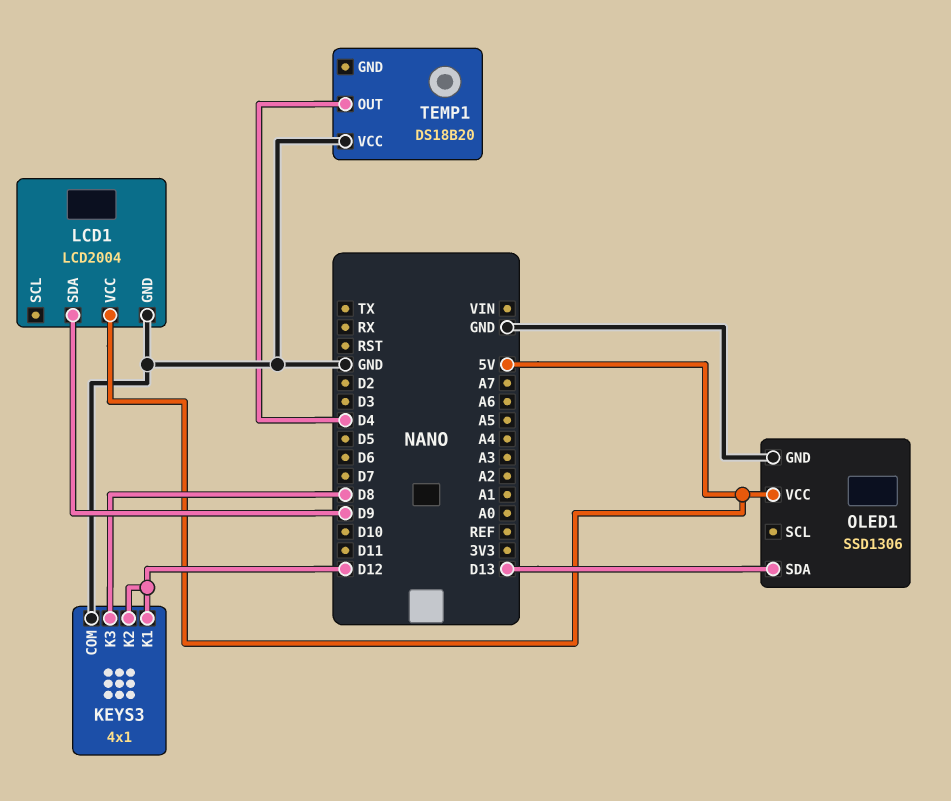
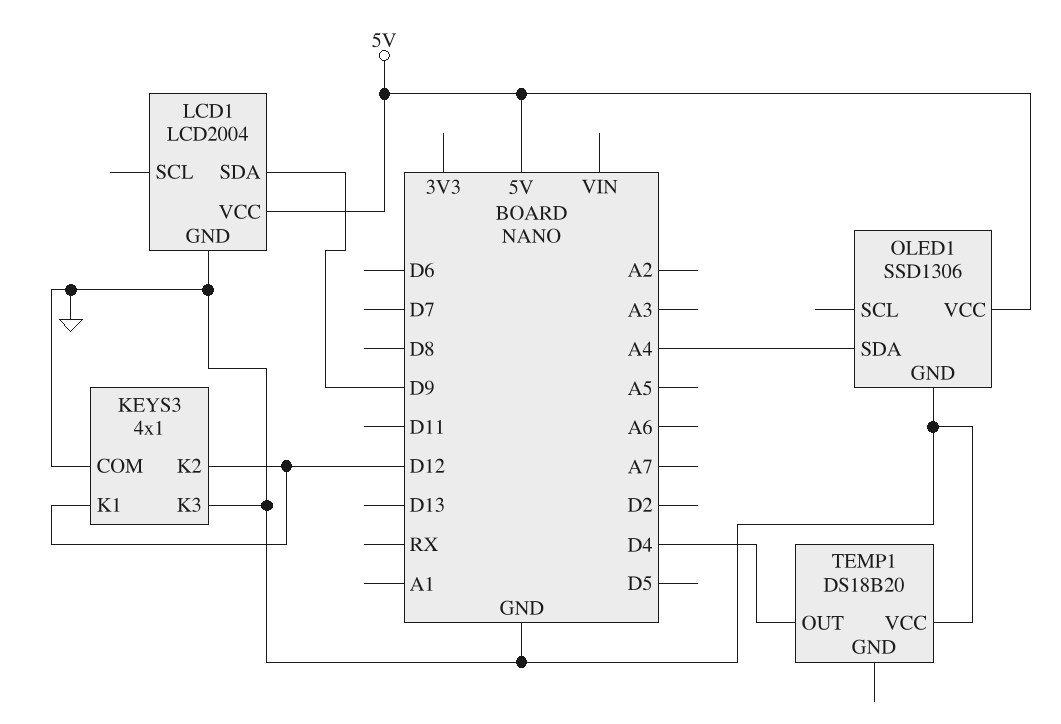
KEYS3 pin K3: D8 -> GND
OLED1 pin SDA: D13 -> A4

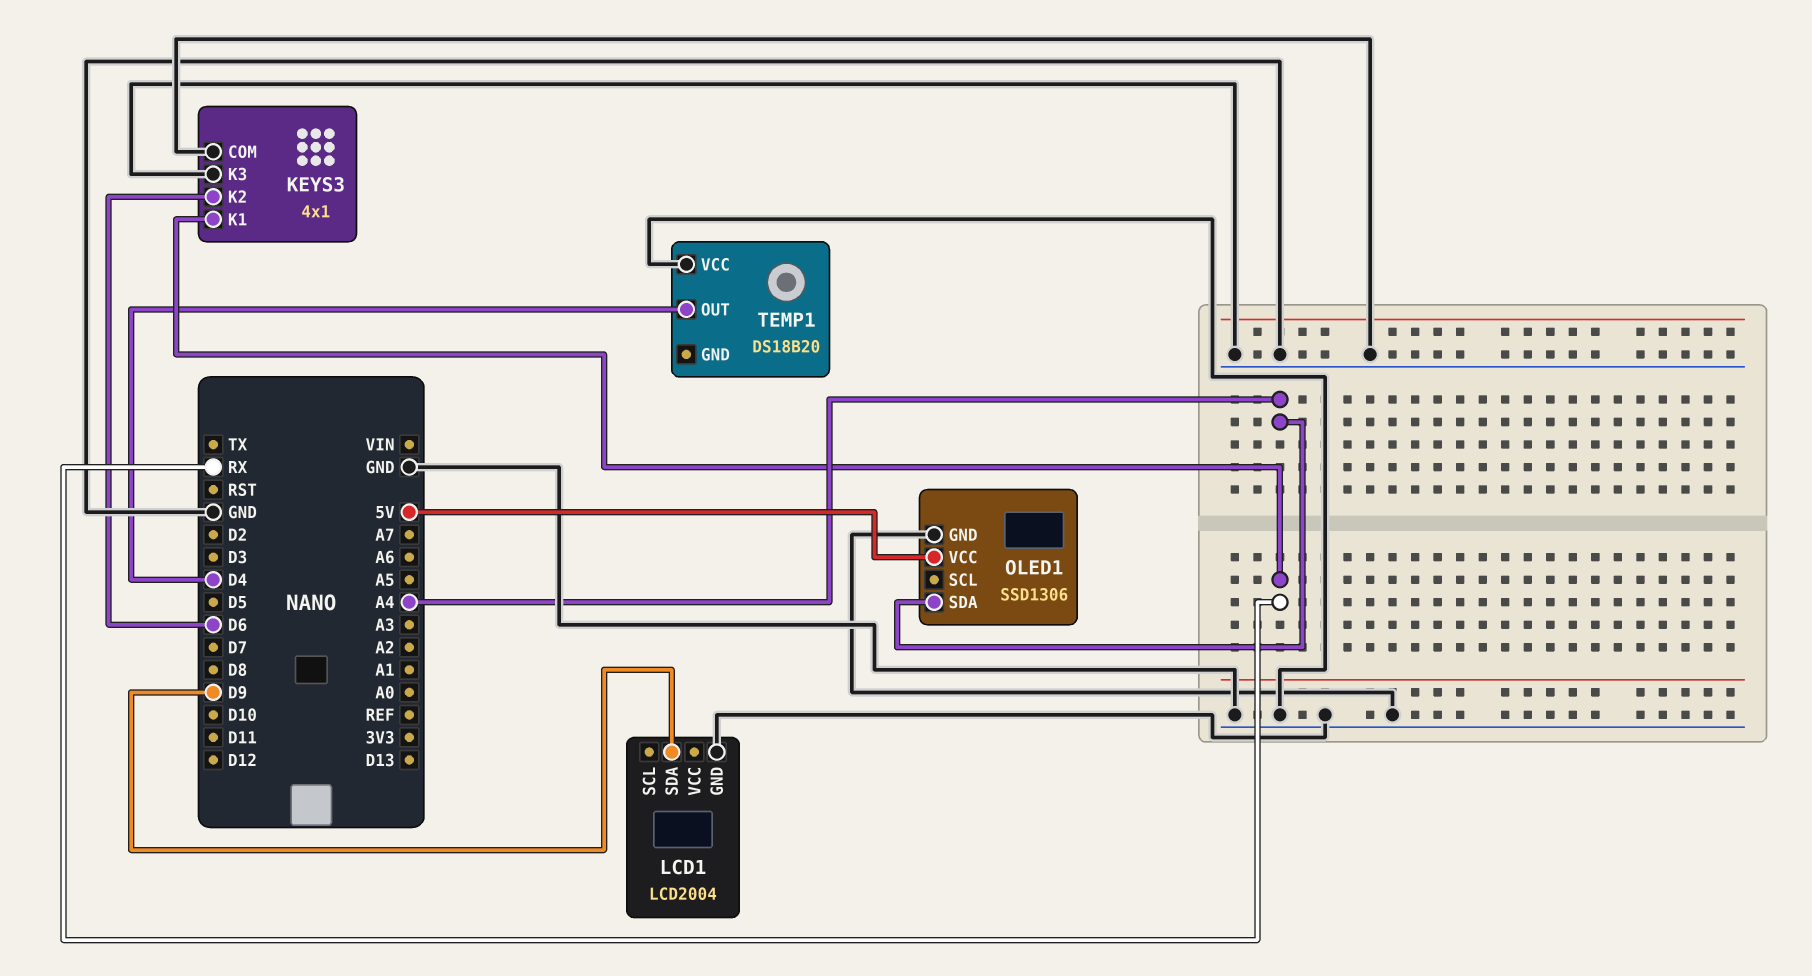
KEYS3 pin K1: D12 -> RX
KEYS3 pin K2: D12 -> D6
LCD1 pin VCC: 5V -> none

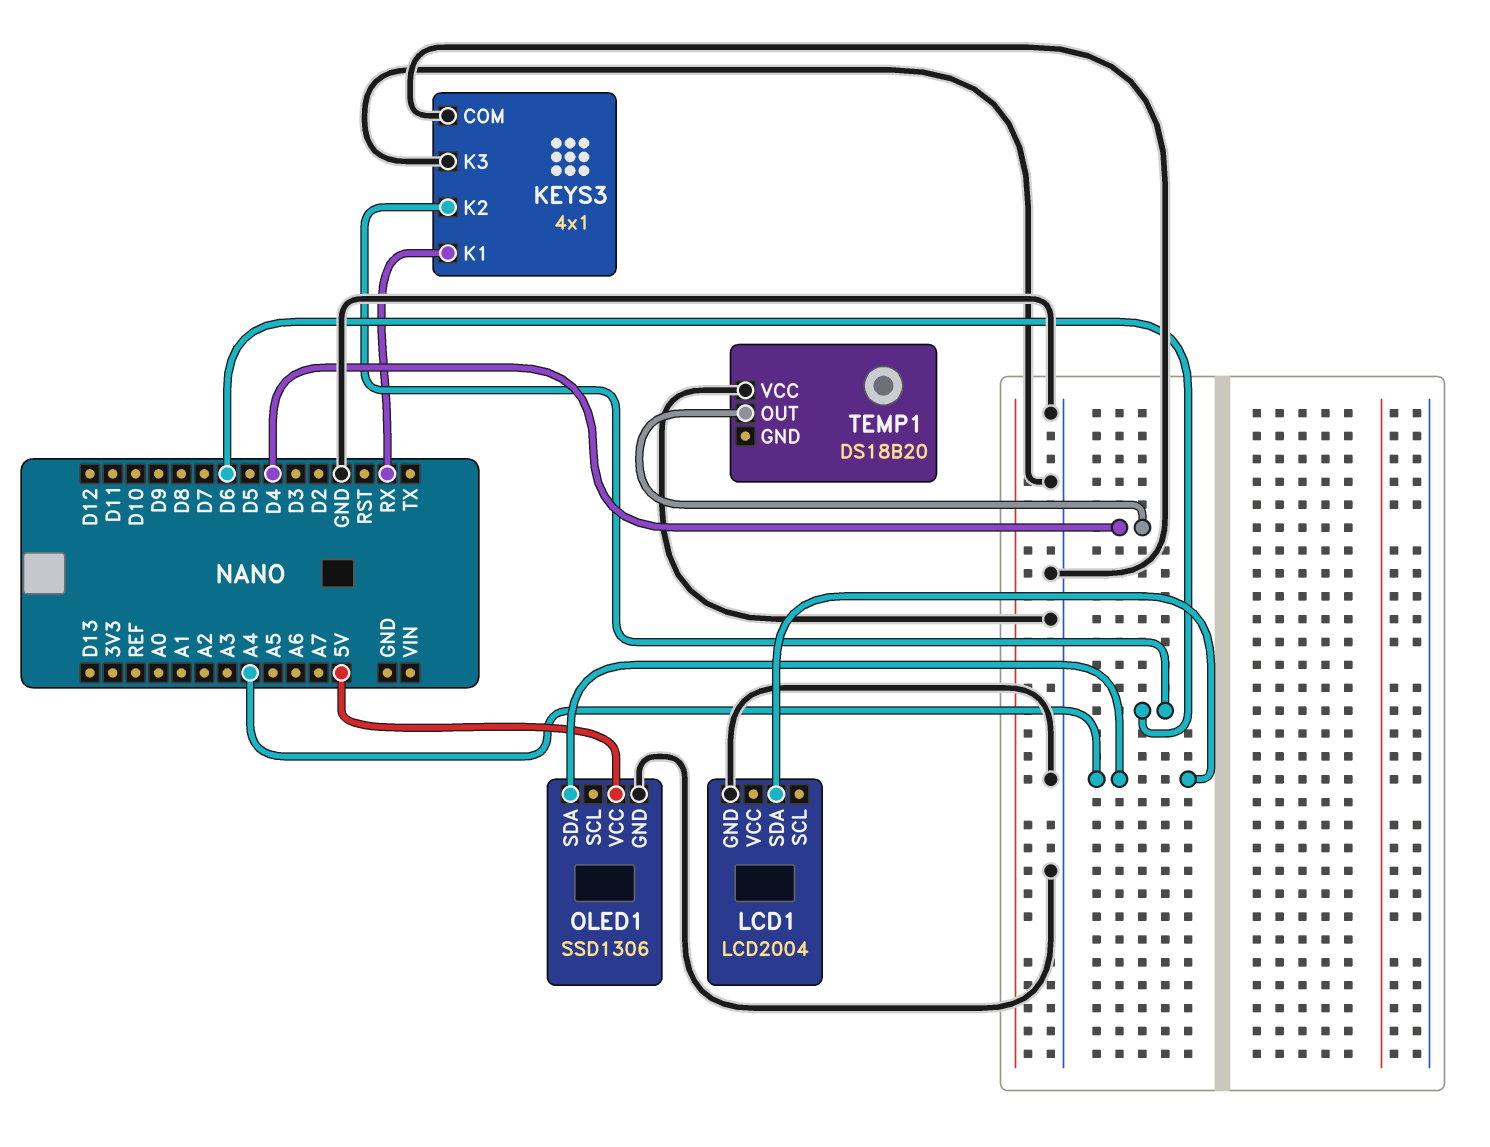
LCD1 pin SDA: D9 -> A4

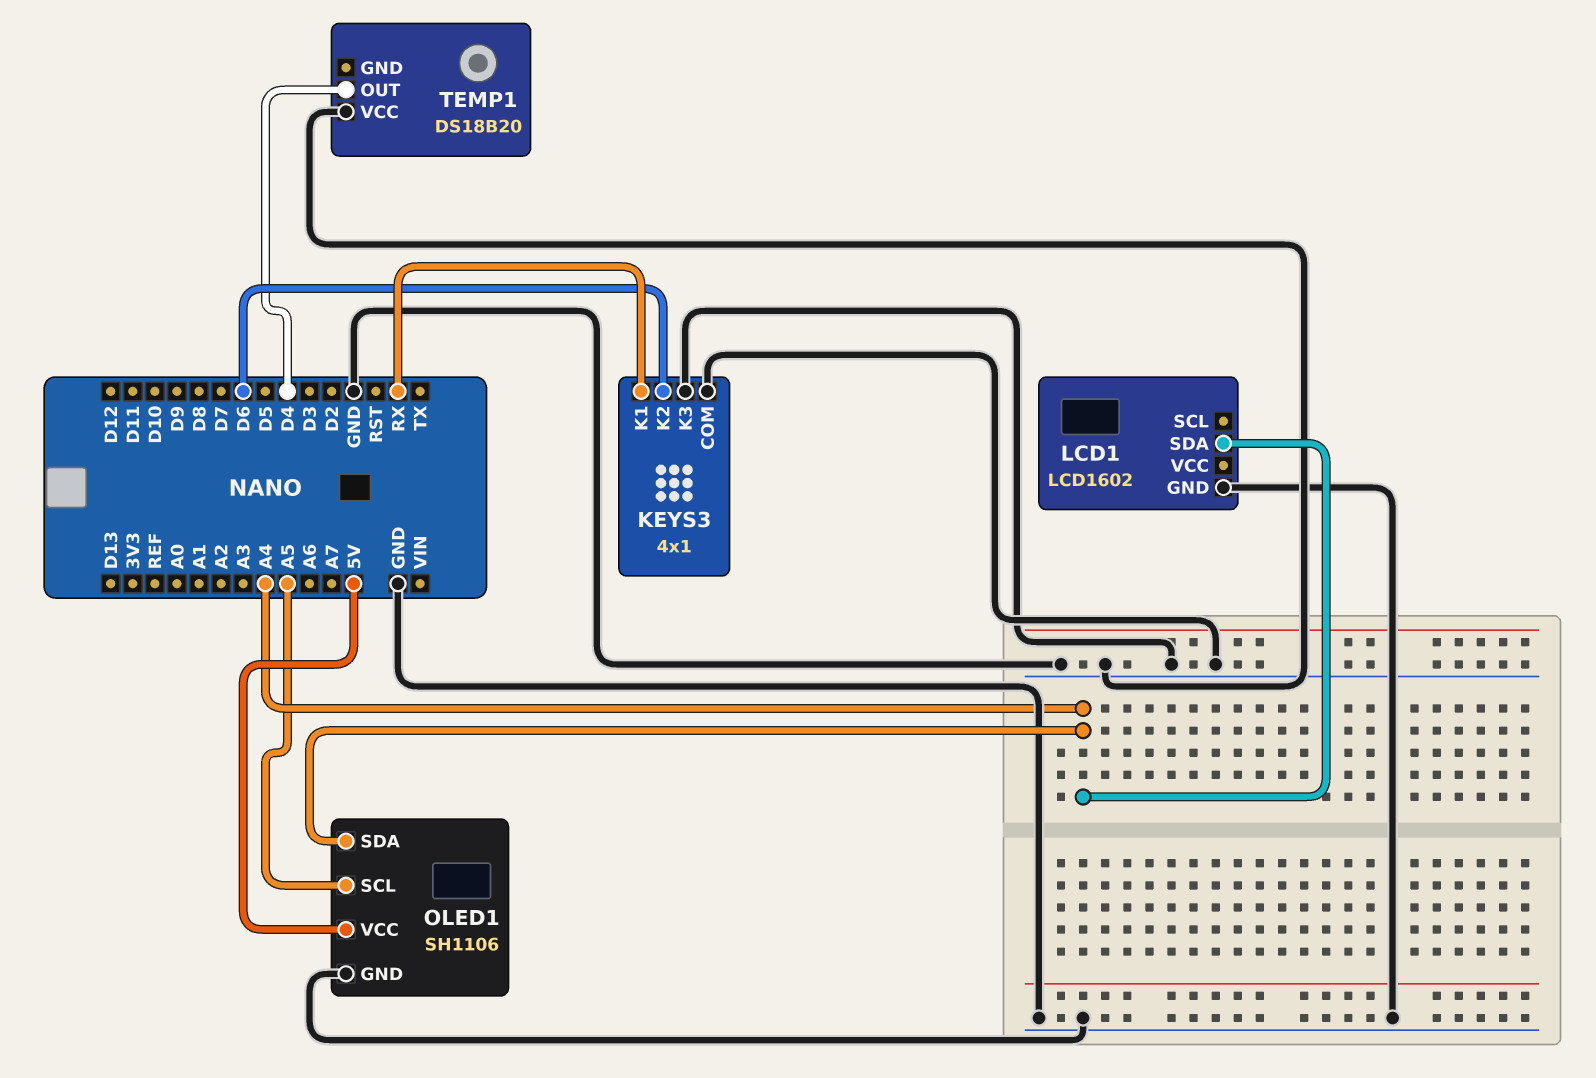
LCD1: LCD2004 -> LCD1602
OLED1: SSD1306 -> SH1106
OLED1 pin SCL: none -> A5

